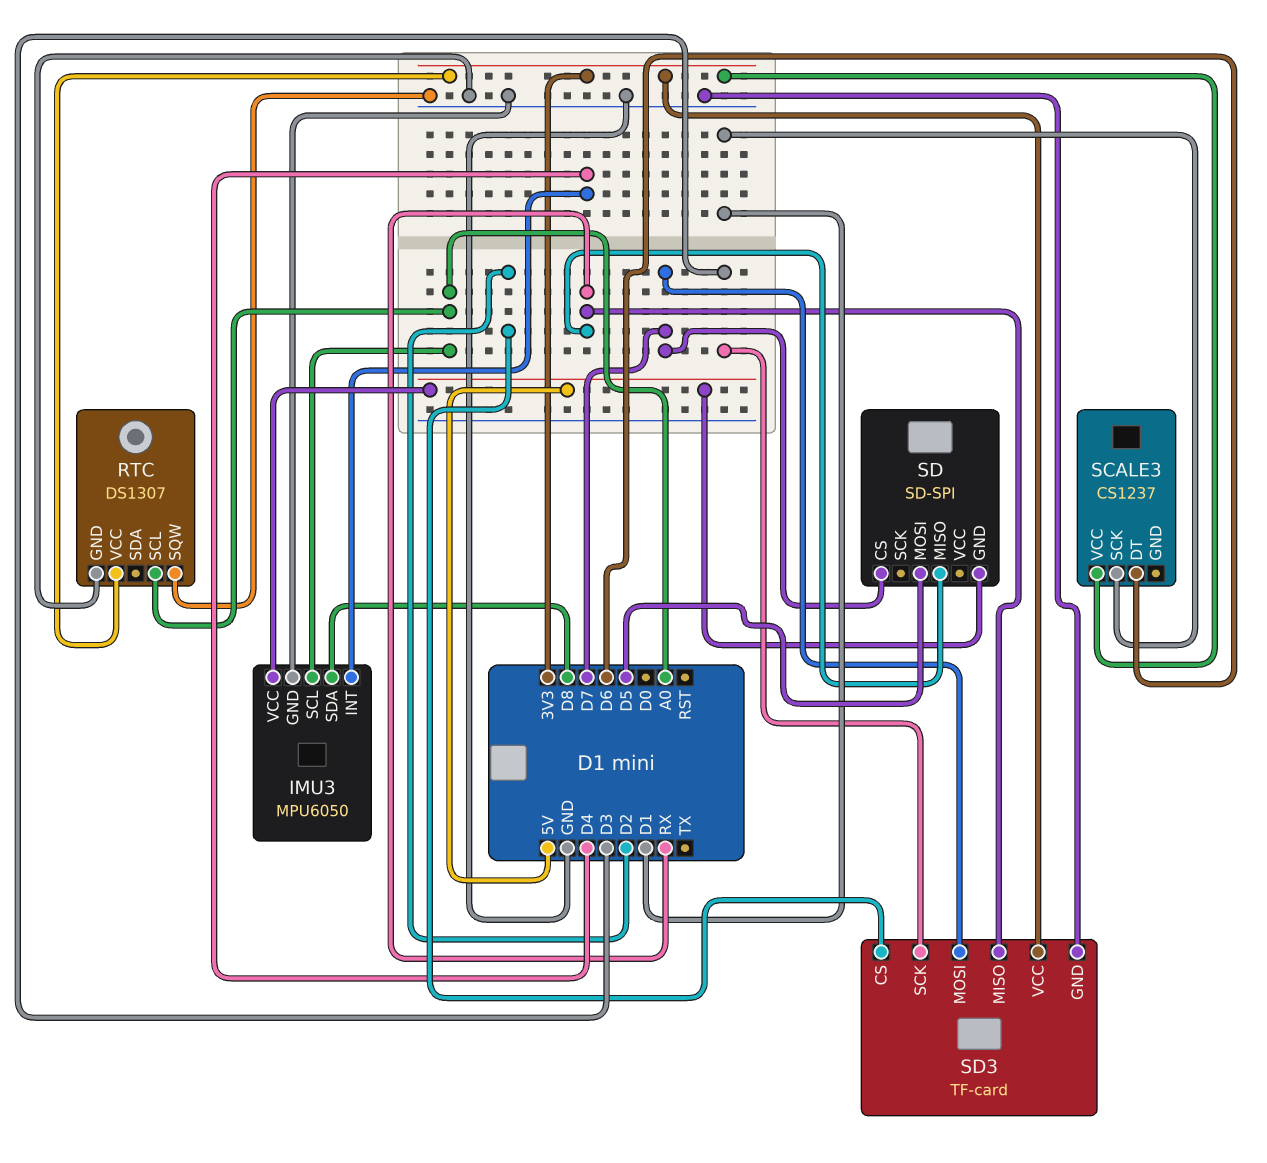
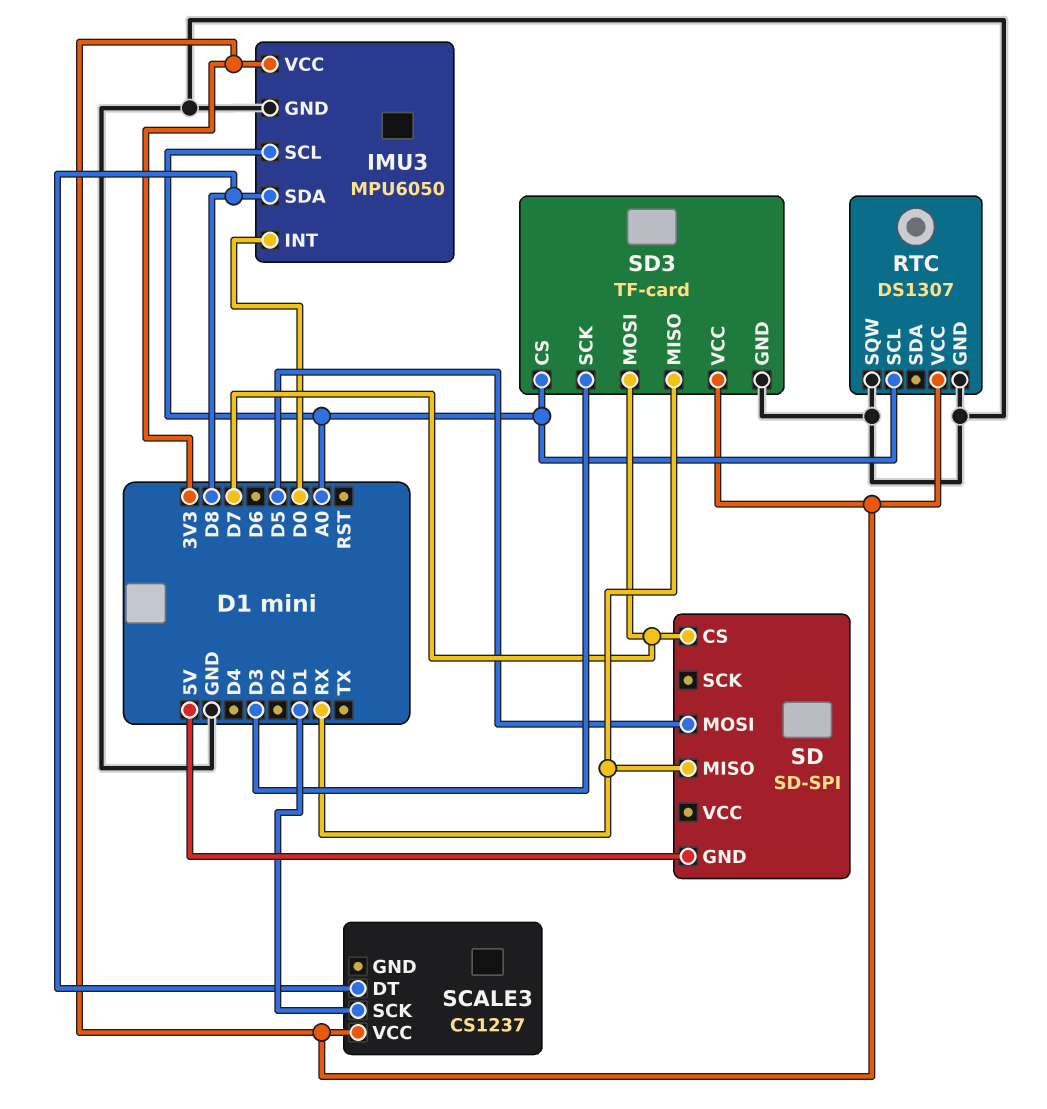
IMU3 pin INT: D4 -> D0
IMU3 pin VCC: 5V -> 3V3
SCALE3 pin DT: D6 -> D8
SD3 pin CS: D2 -> A0

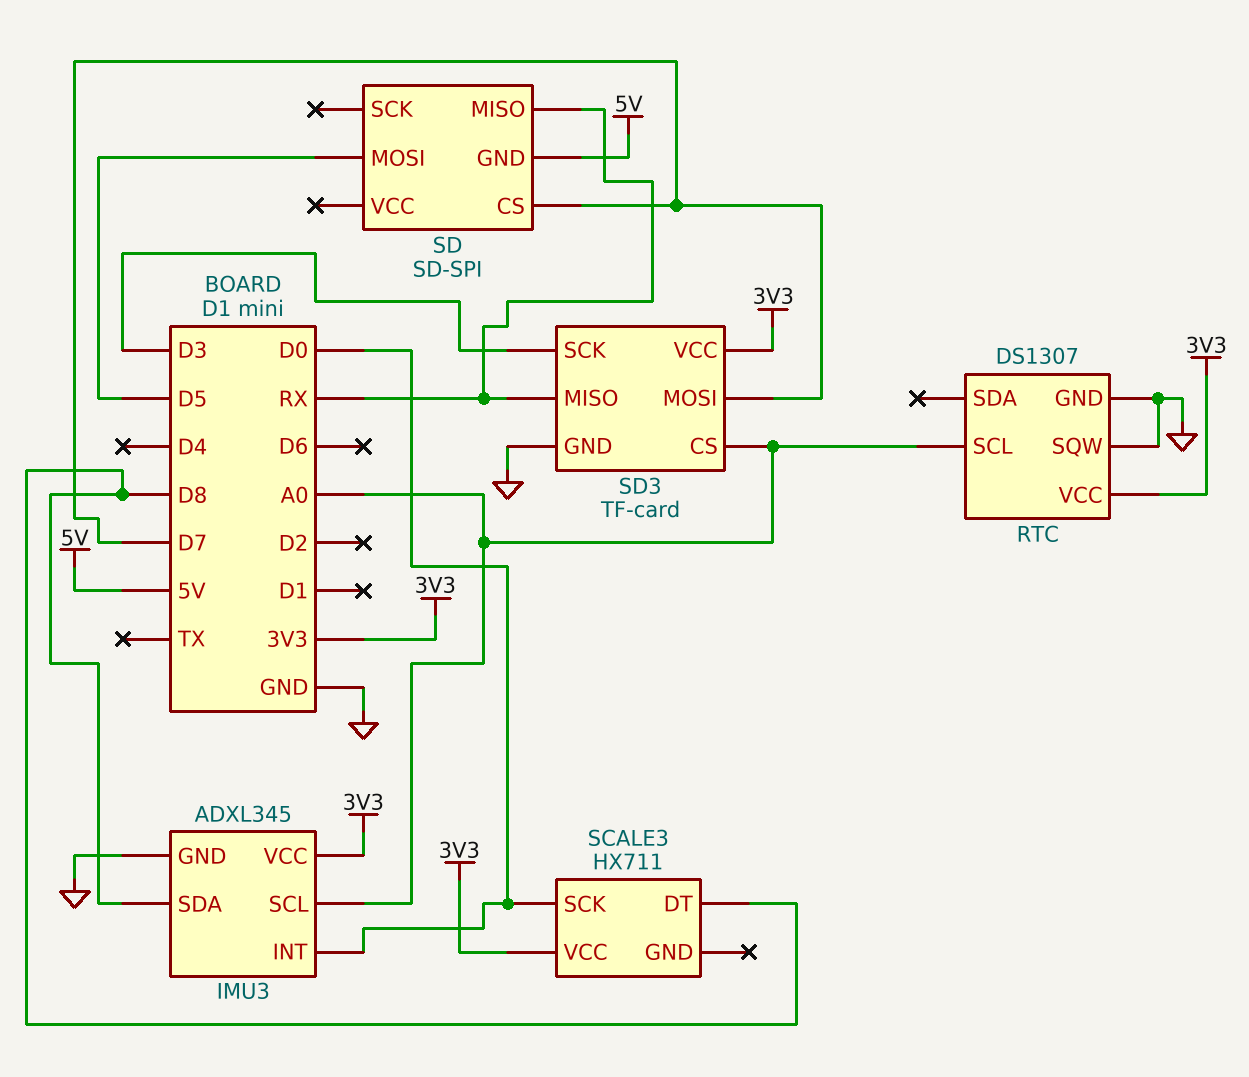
IMU3: MPU6050 -> ADXL345
SCALE3: CS1237 -> HX711
SCALE3 pin SCK: D1 -> D0

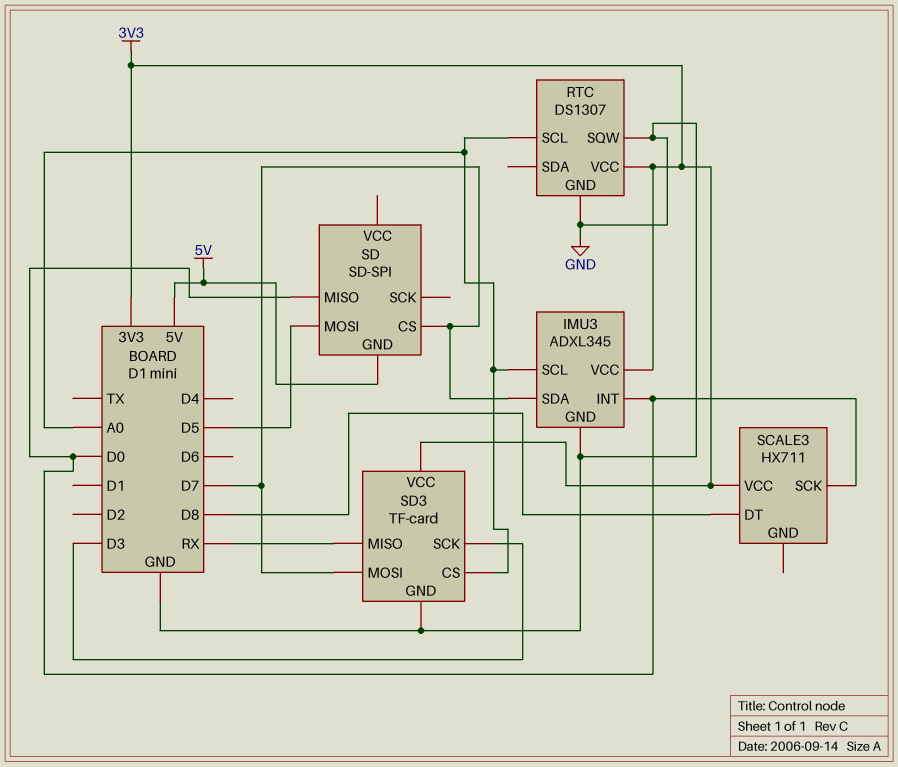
IMU3 pin SDA: D8 -> D7
SD pin MISO: RX -> D0

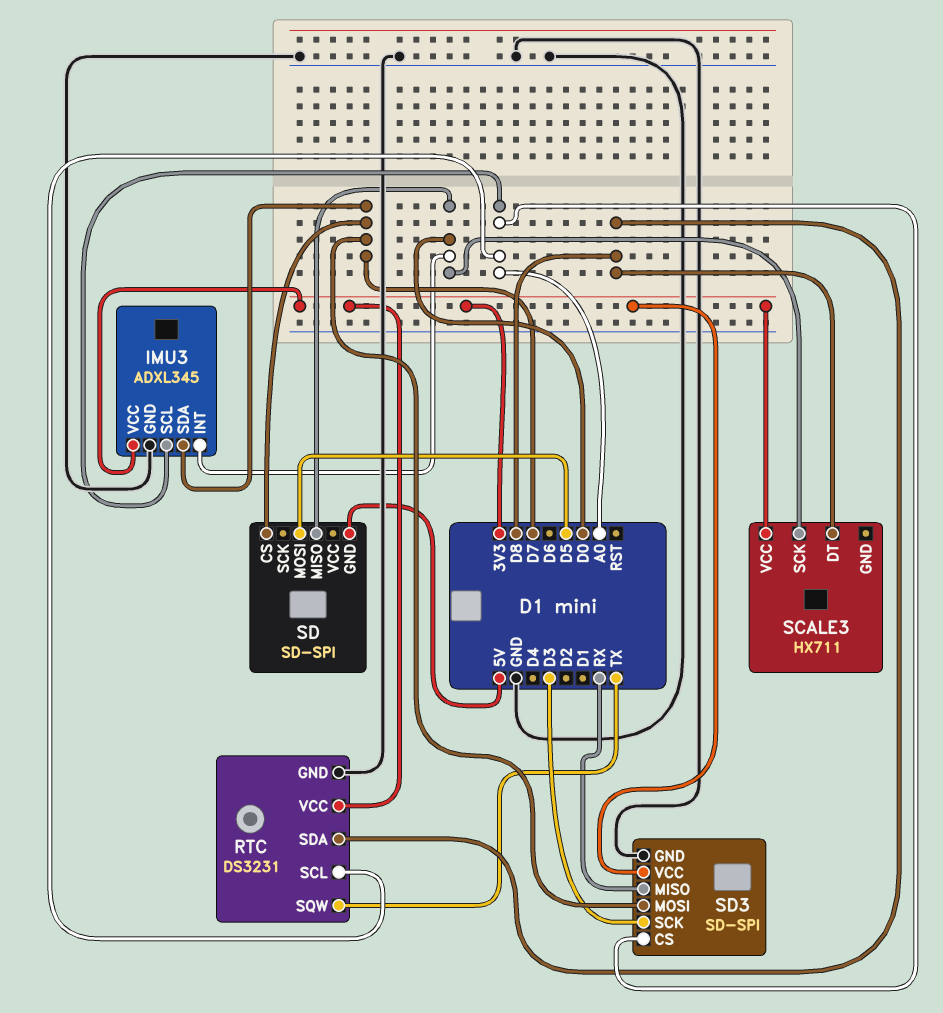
RTC: DS1307 -> DS3231
RTC pin SDA: none -> D8
RTC pin SQW: GND -> TX
SD3: TF-card -> SD-SPI

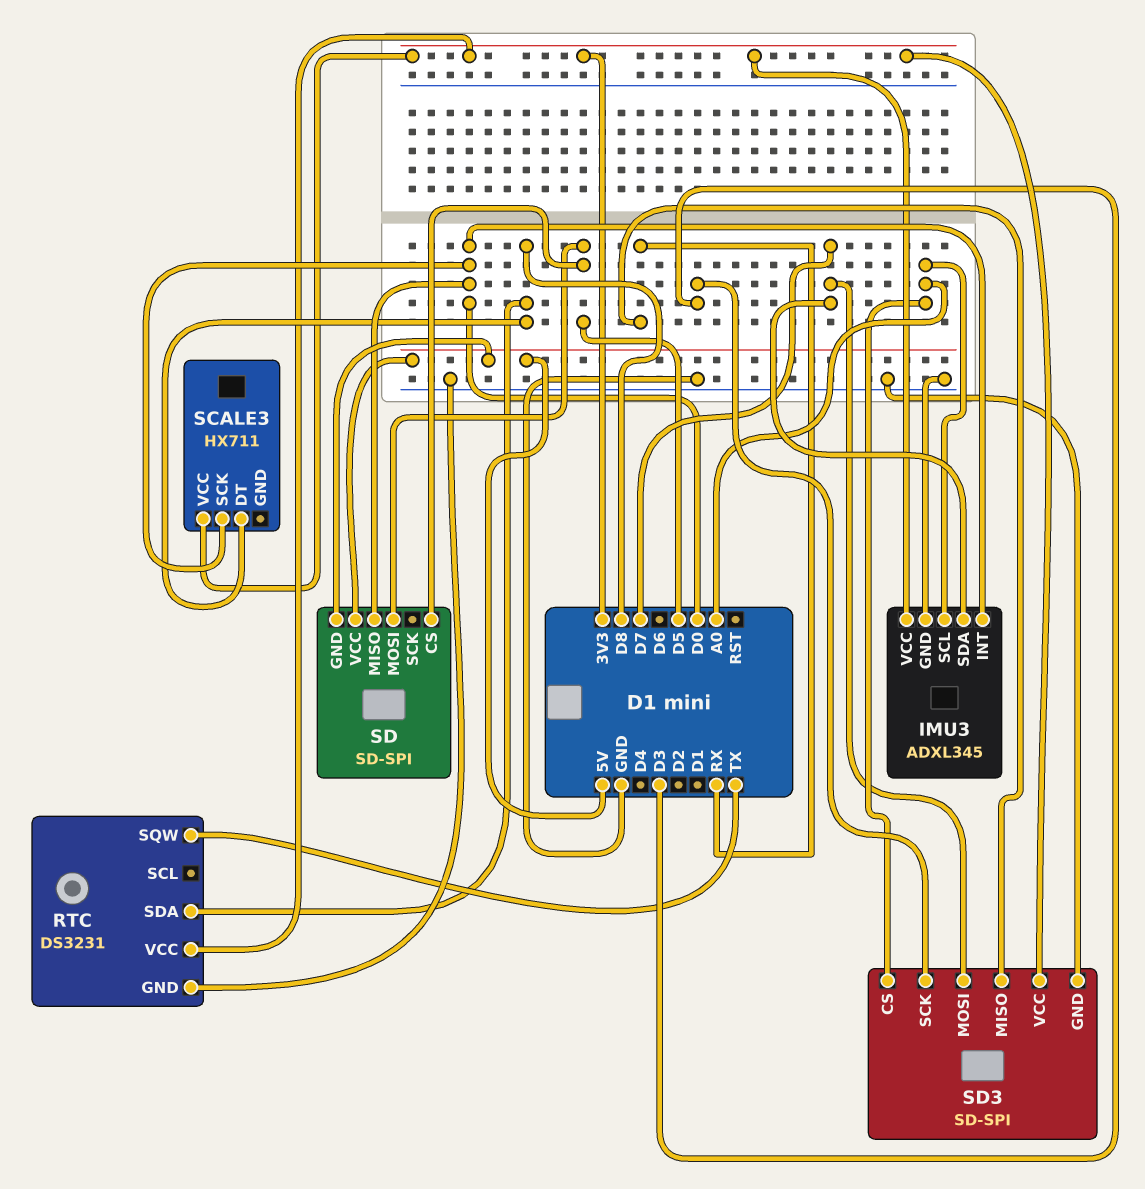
RTC pin SCL: A0 -> none
SD pin CS: D7 -> D5
SD pin VCC: none -> 5V

